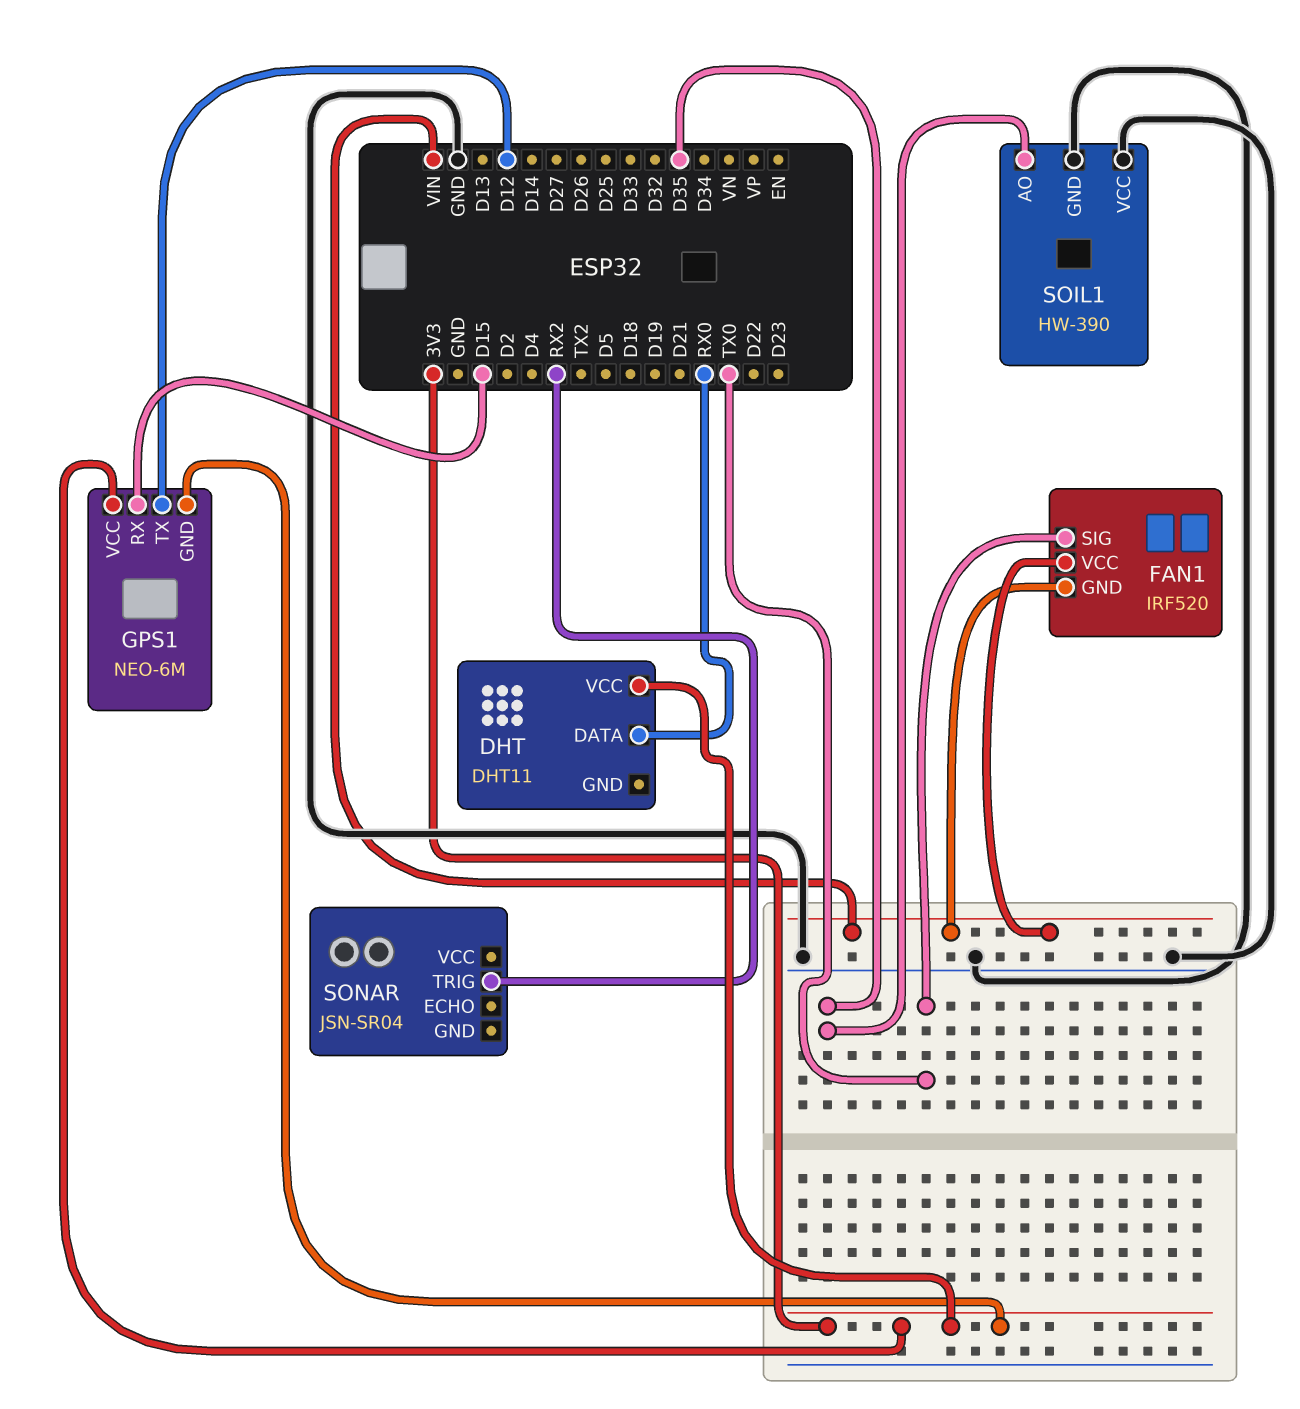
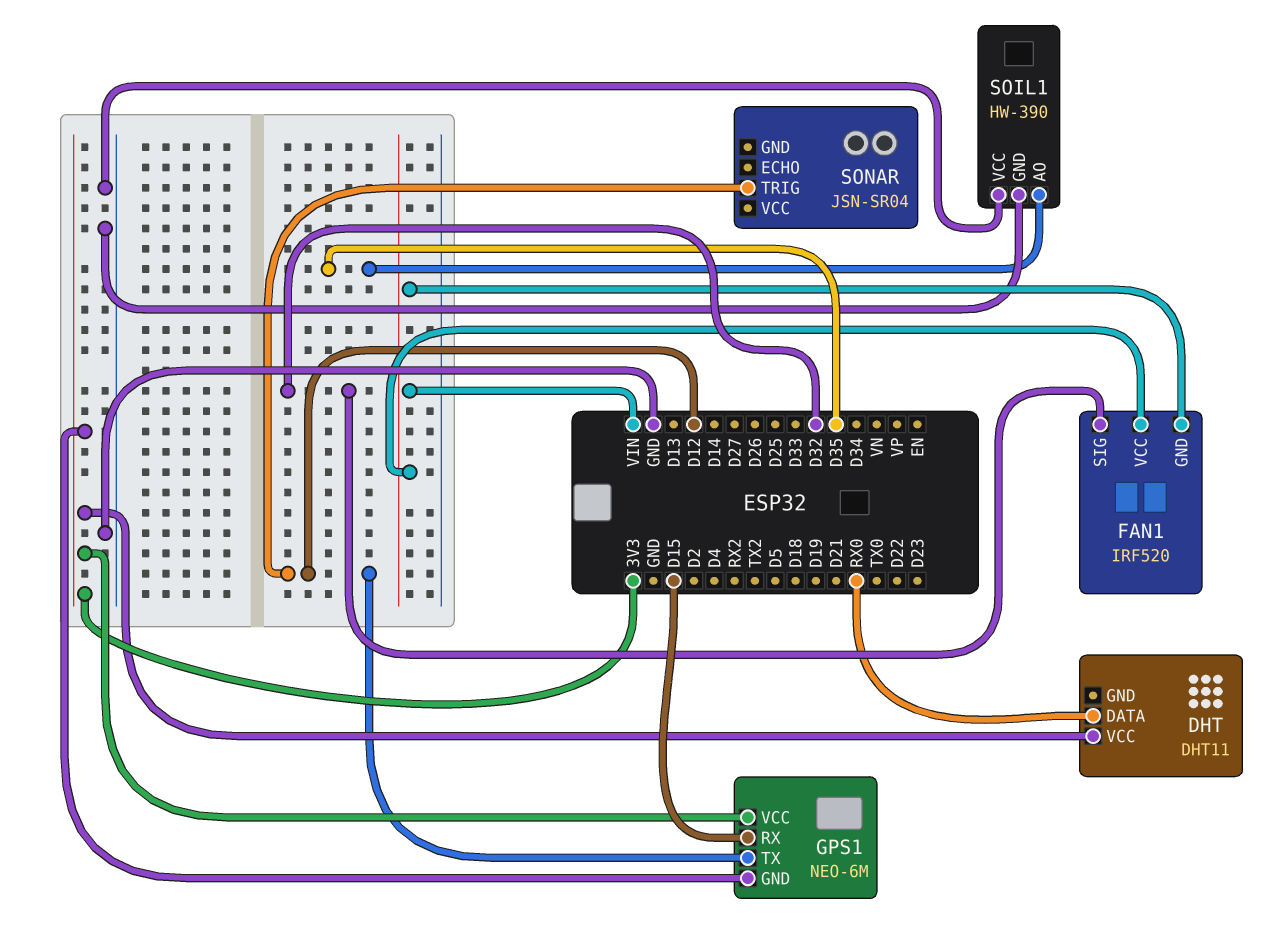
FAN1 pin SIG: TX0 -> D32
SONAR pin TRIG: RX2 -> D12

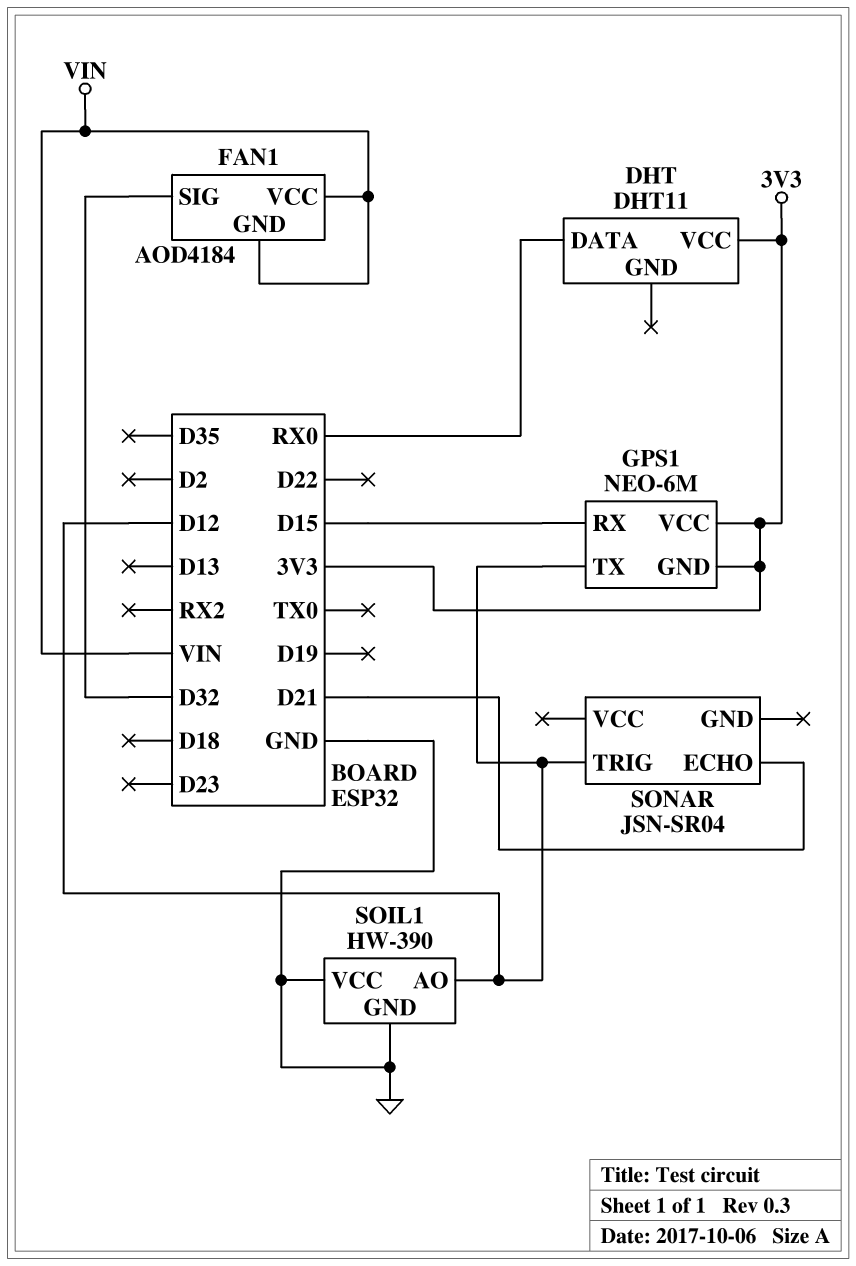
FAN1: IRF520 -> AOD4184
SOIL1 pin AO: D35 -> D12
SONAR pin ECHO: none -> D21

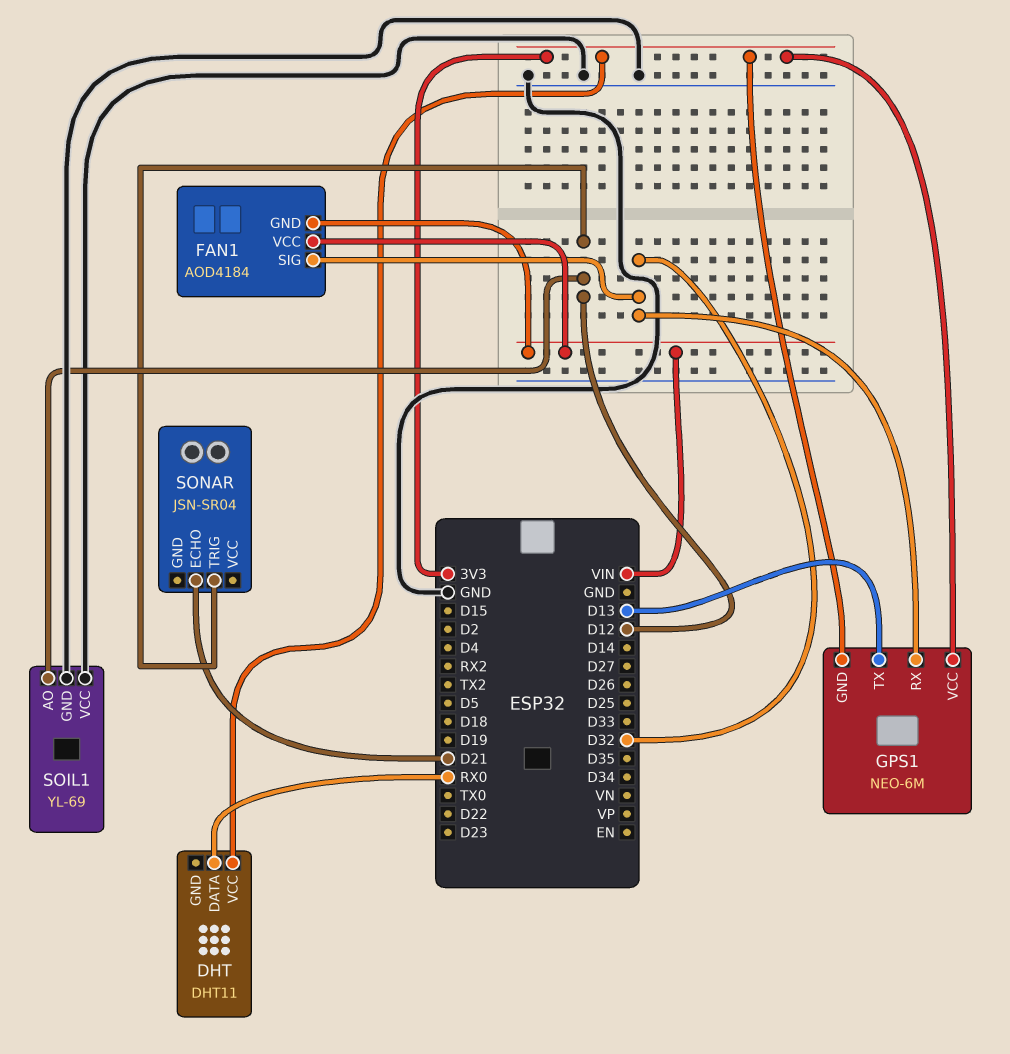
GPS1 pin RX: D15 -> D32
GPS1 pin TX: D12 -> D13
SOIL1: HW-390 -> YL-69

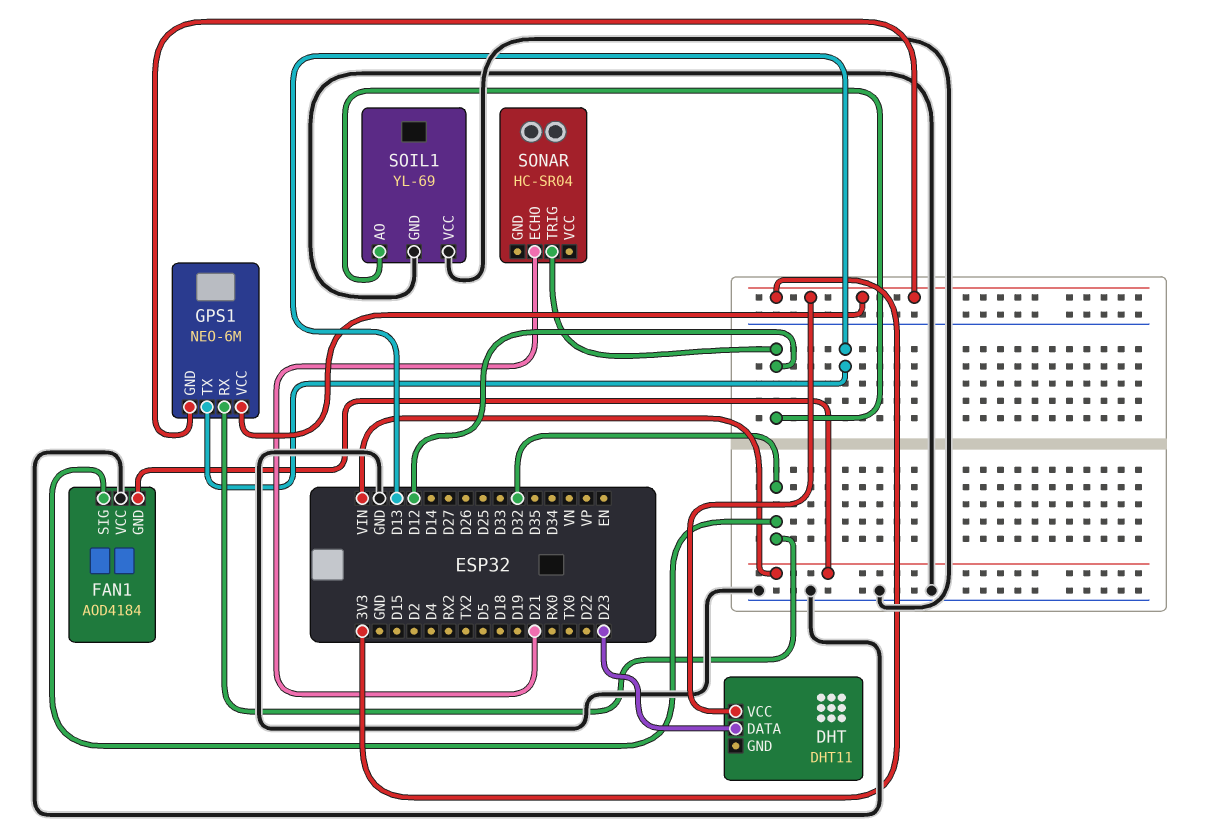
DHT pin DATA: RX0 -> D23
FAN1 pin VCC: VIN -> GND
SONAR: JSN-SR04 -> HC-SR04

